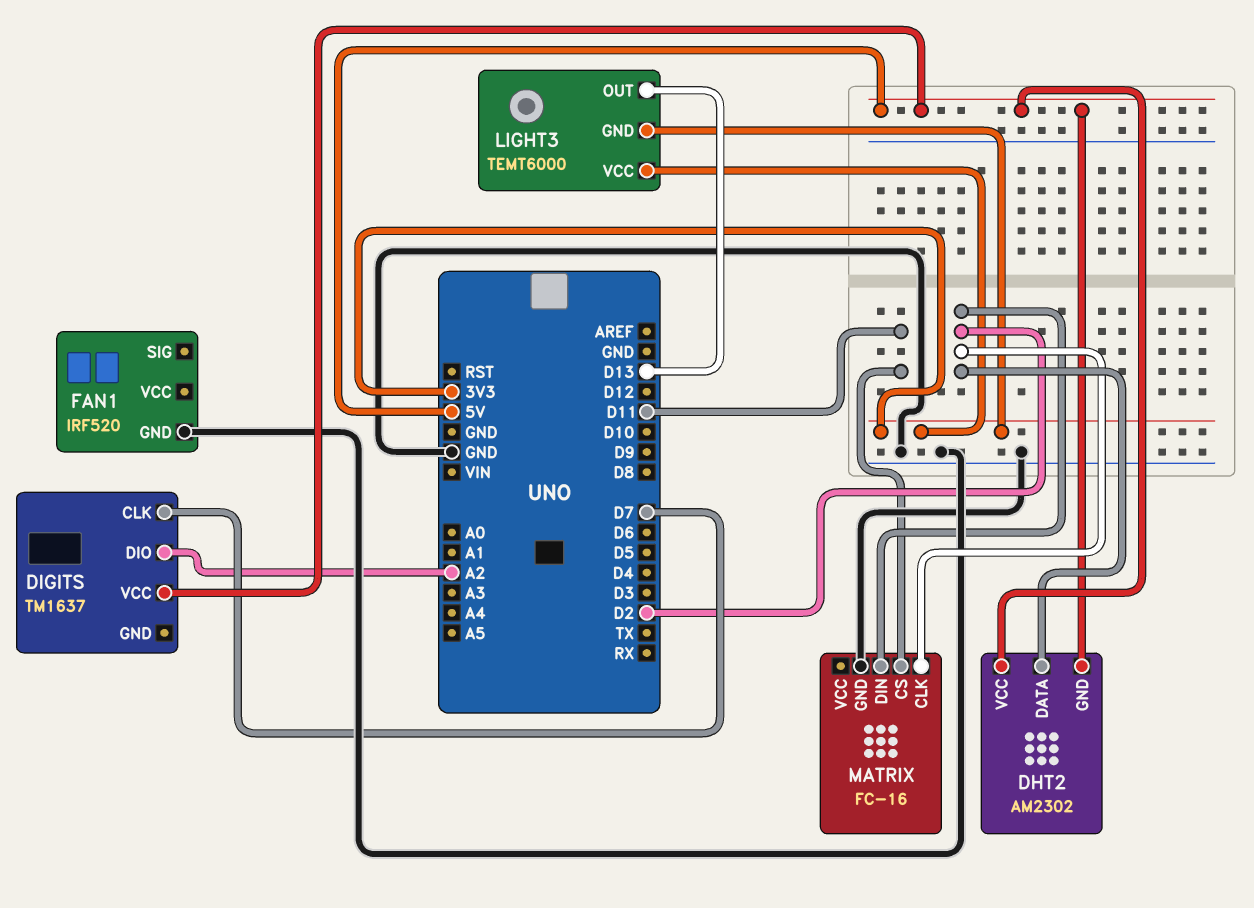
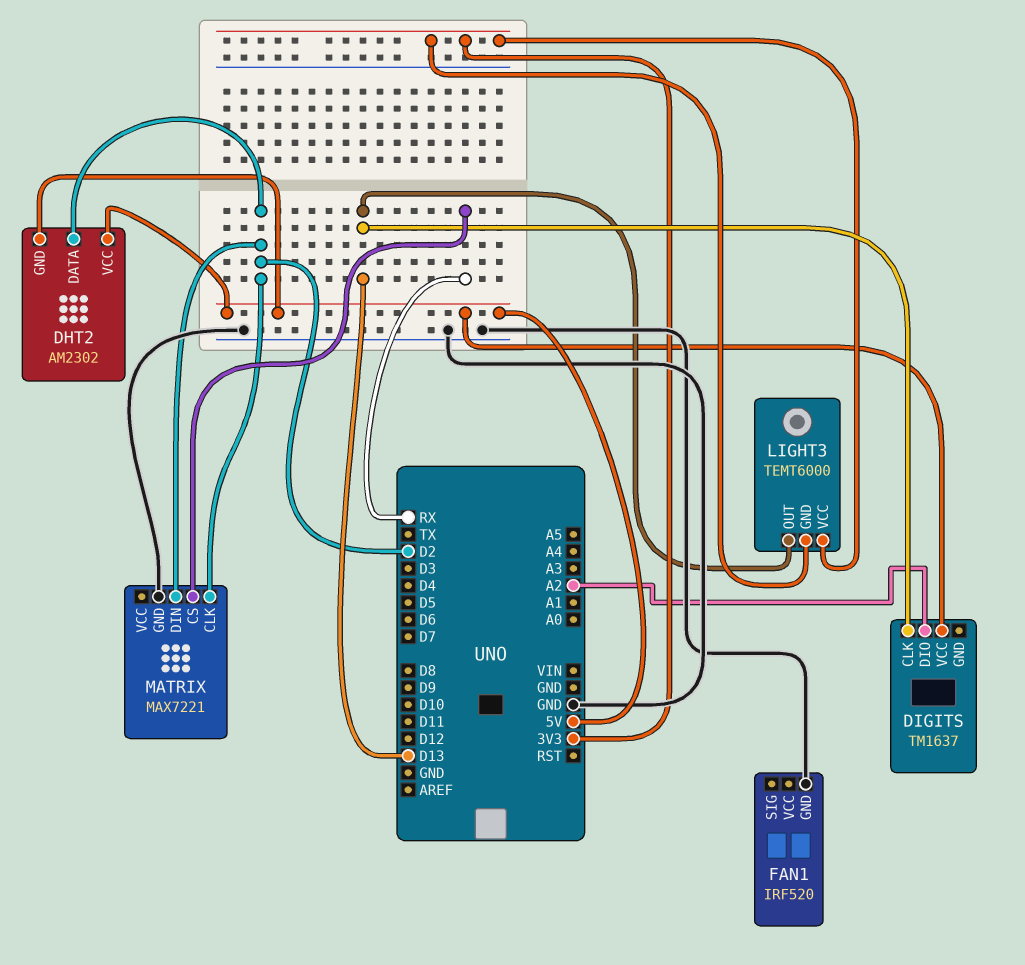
DIGITS pin CLK: D7 -> D13
MATRIX: FC-16 -> MAX7221
MATRIX pin CS: D11 -> RX

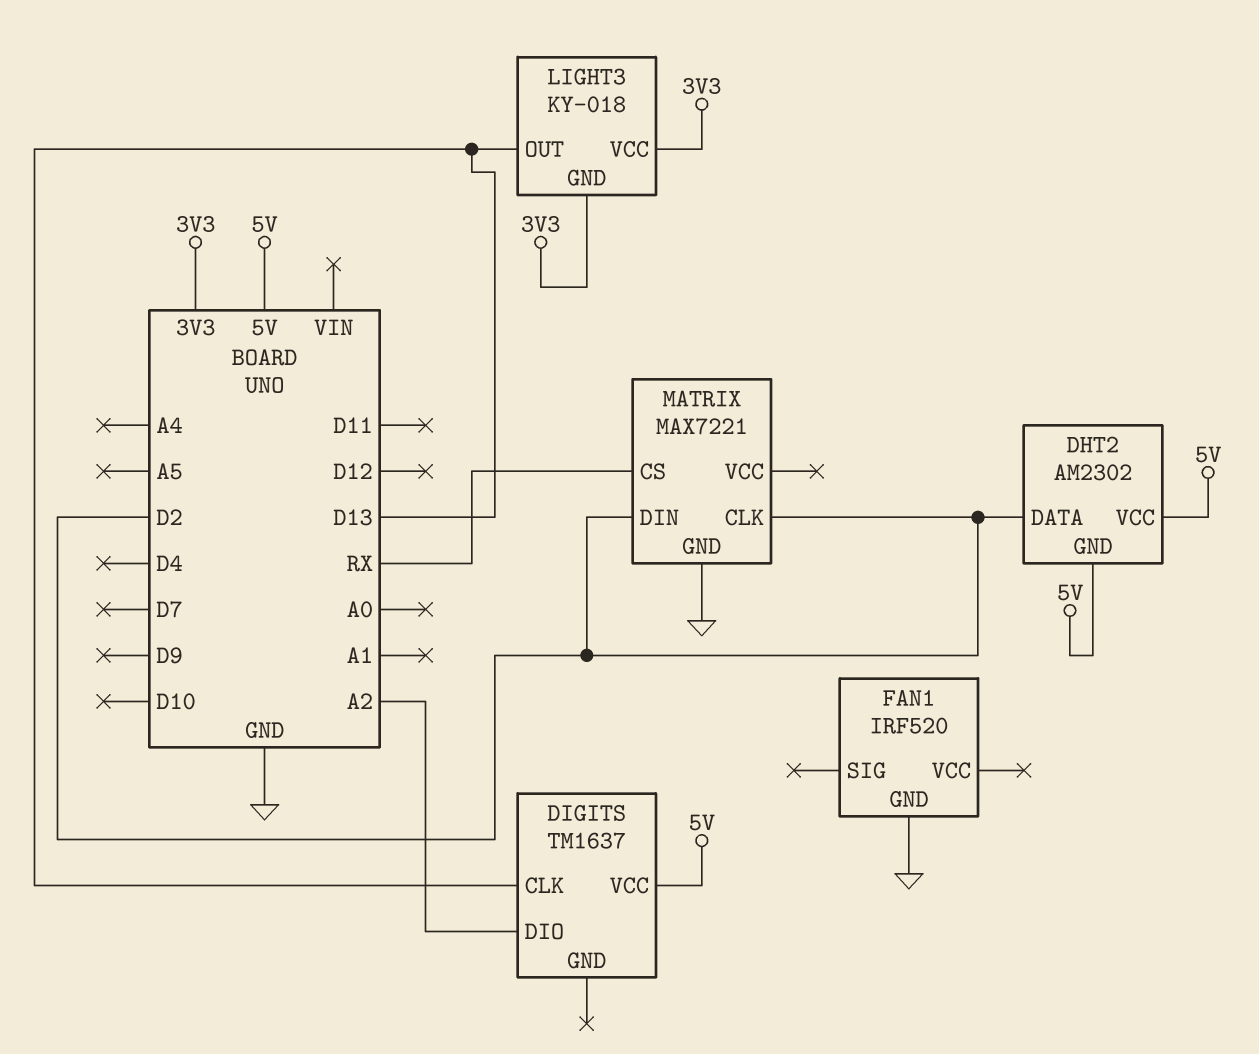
LIGHT3: TEMT6000 -> KY-018

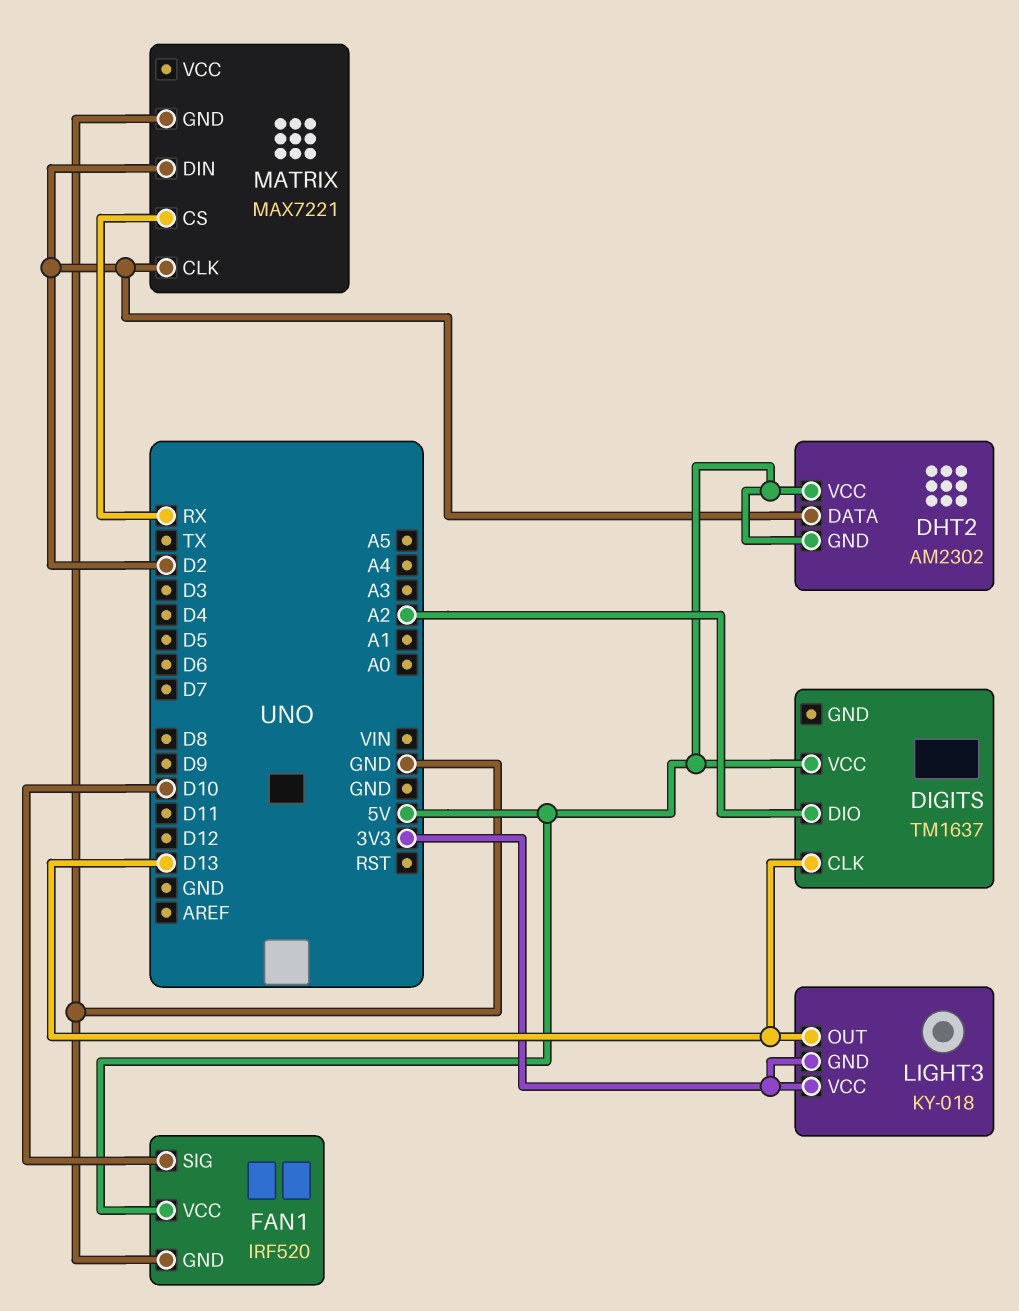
FAN1 pin SIG: none -> D10
FAN1 pin VCC: none -> 5V

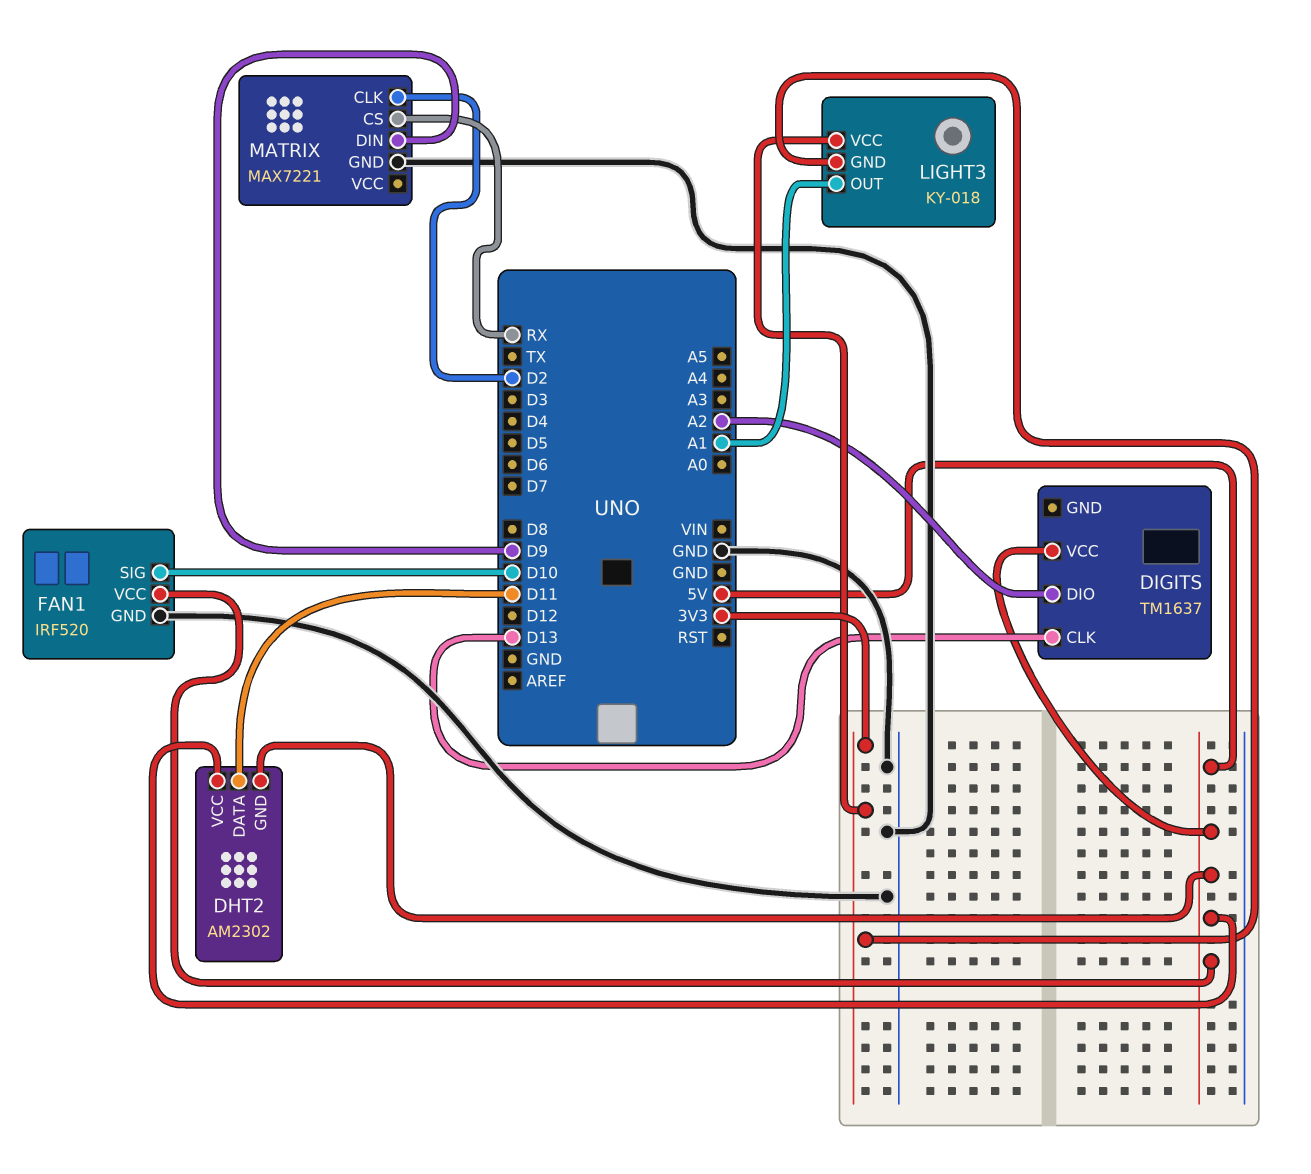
DHT2 pin DATA: D2 -> D11
LIGHT3 pin OUT: D13 -> A1
MATRIX pin DIN: D2 -> D9

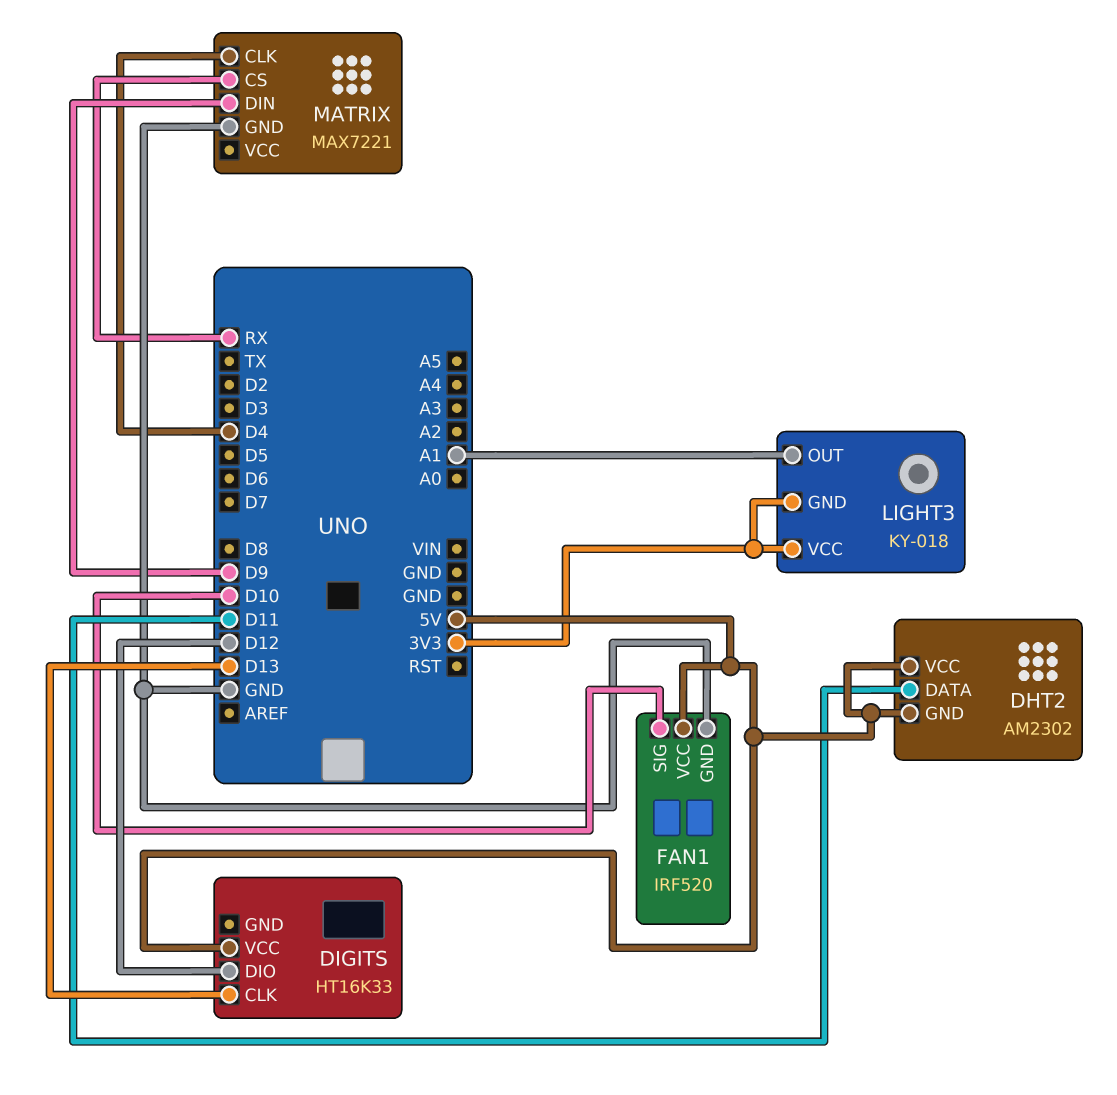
DIGITS: TM1637 -> HT16K33
DIGITS pin DIO: A2 -> D12
MATRIX pin CLK: D2 -> D4

